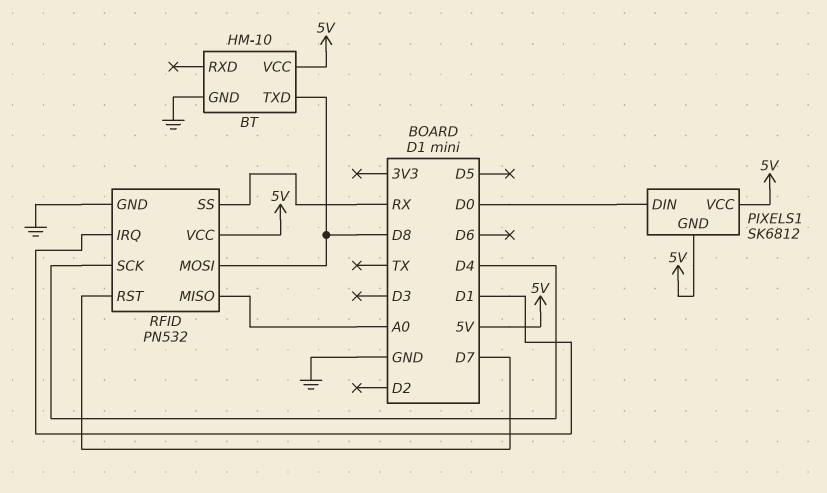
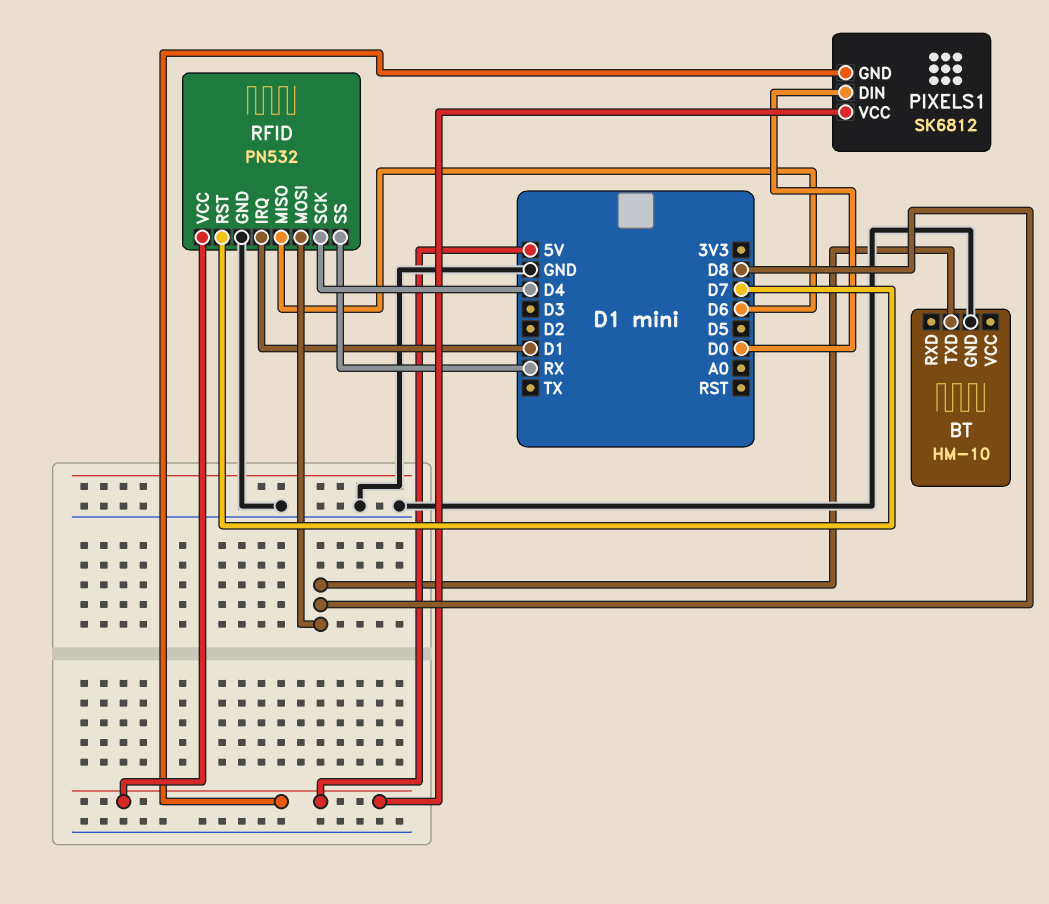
BT pin VCC: 5V -> none
RFID pin MISO: A0 -> D6

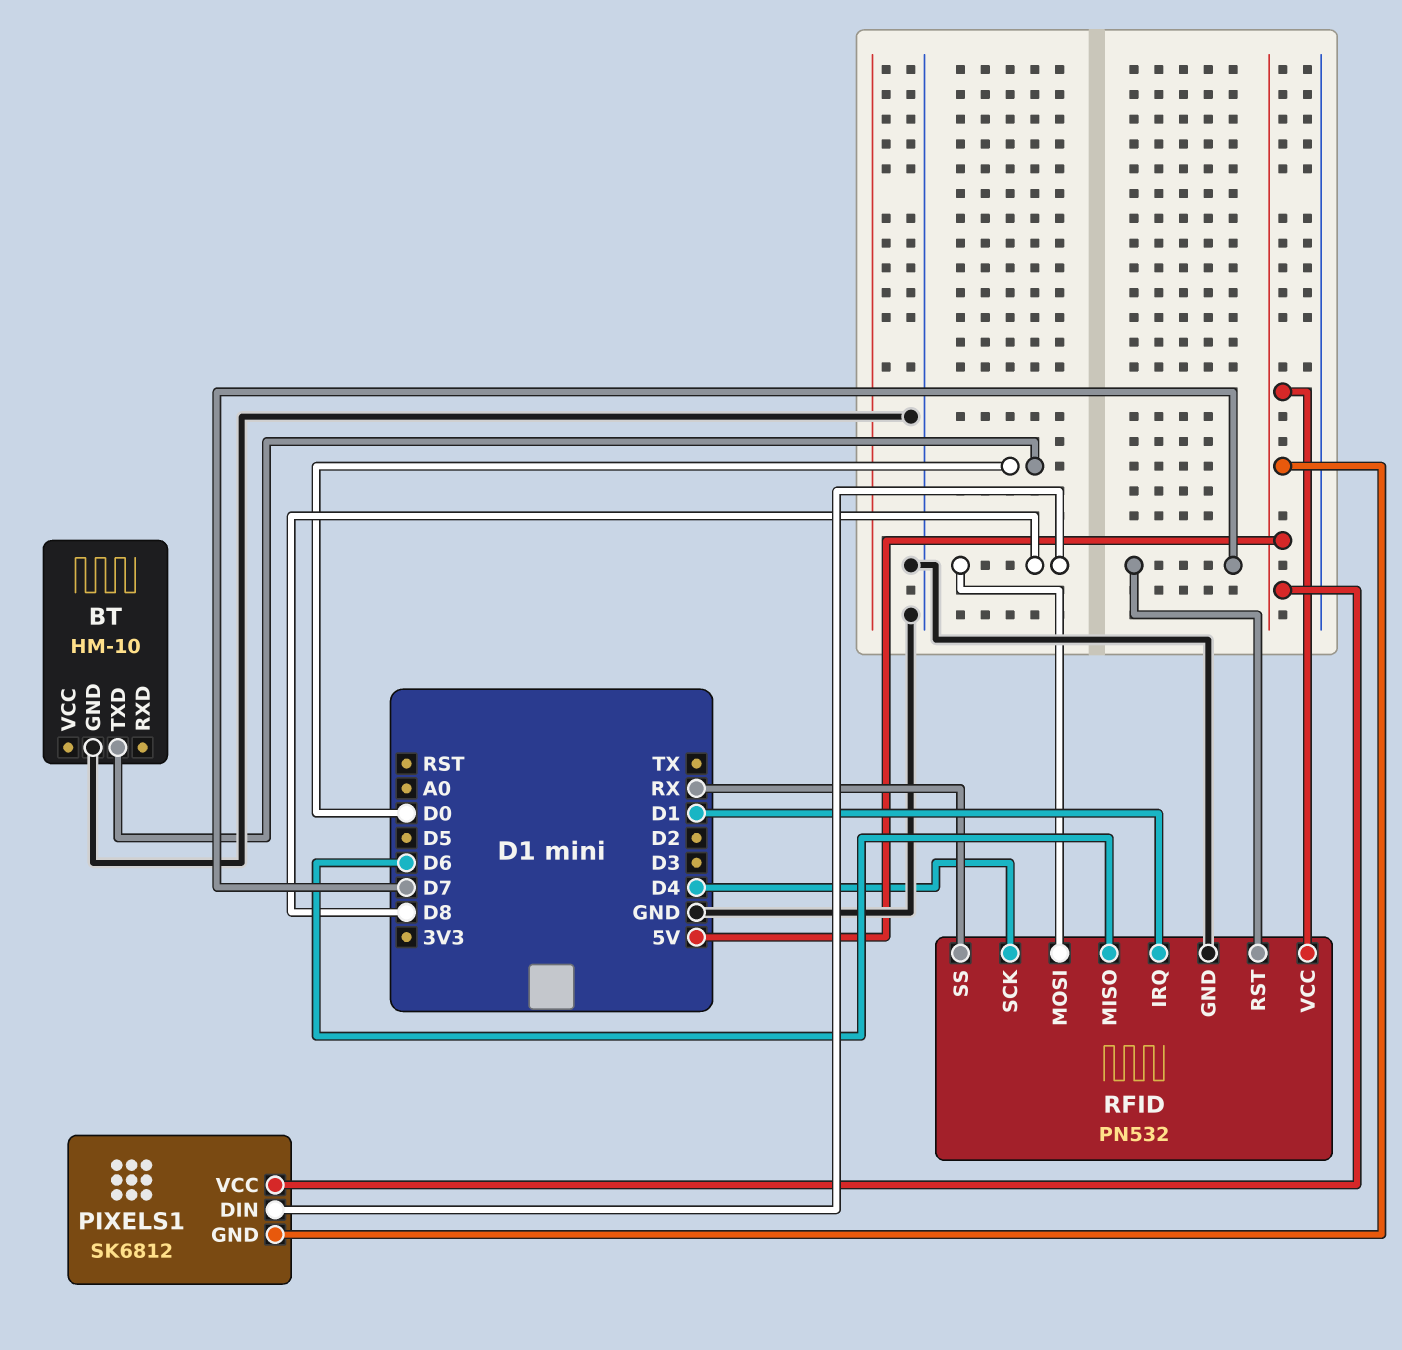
BT pin TXD: D8 -> D0
PIXELS1 pin DIN: D0 -> D8

